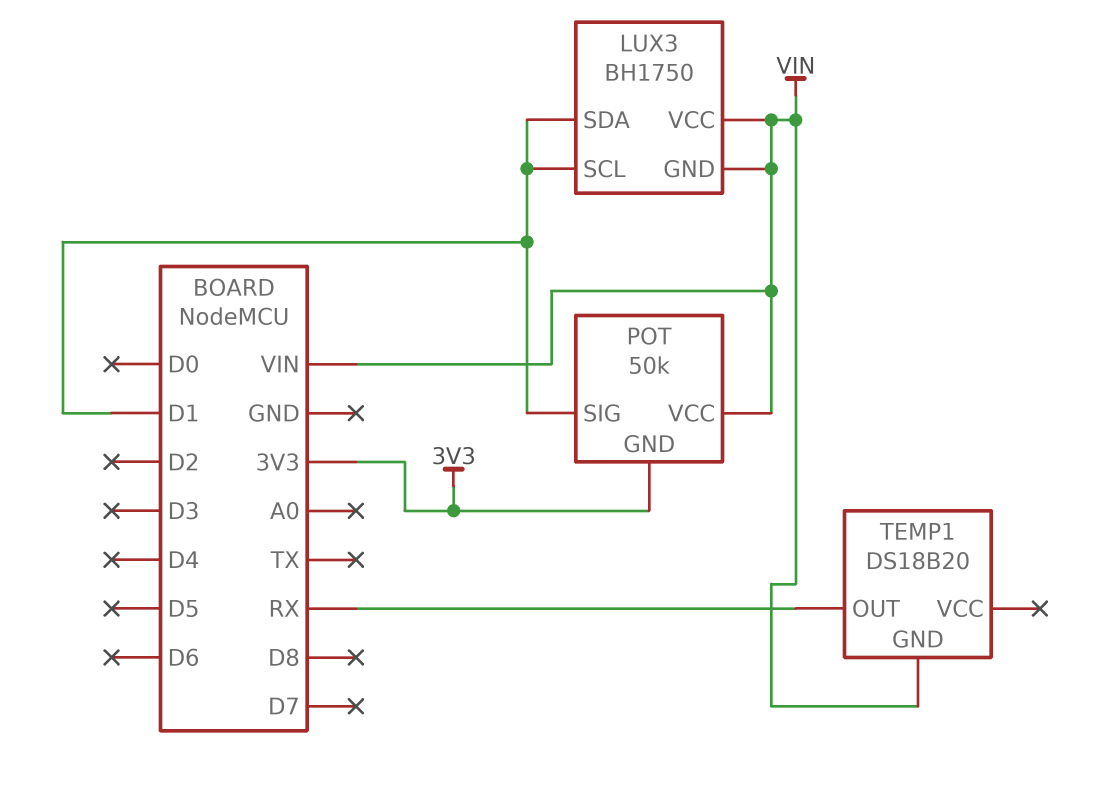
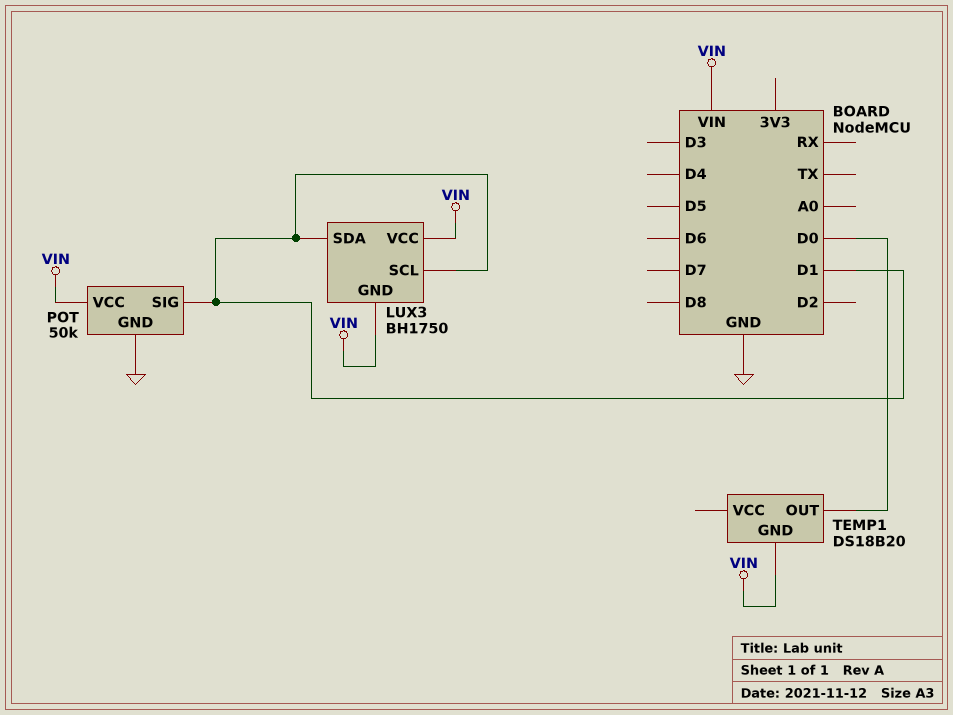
POT pin GND: 3V3 -> GND
TEMP1 pin OUT: RX -> D0

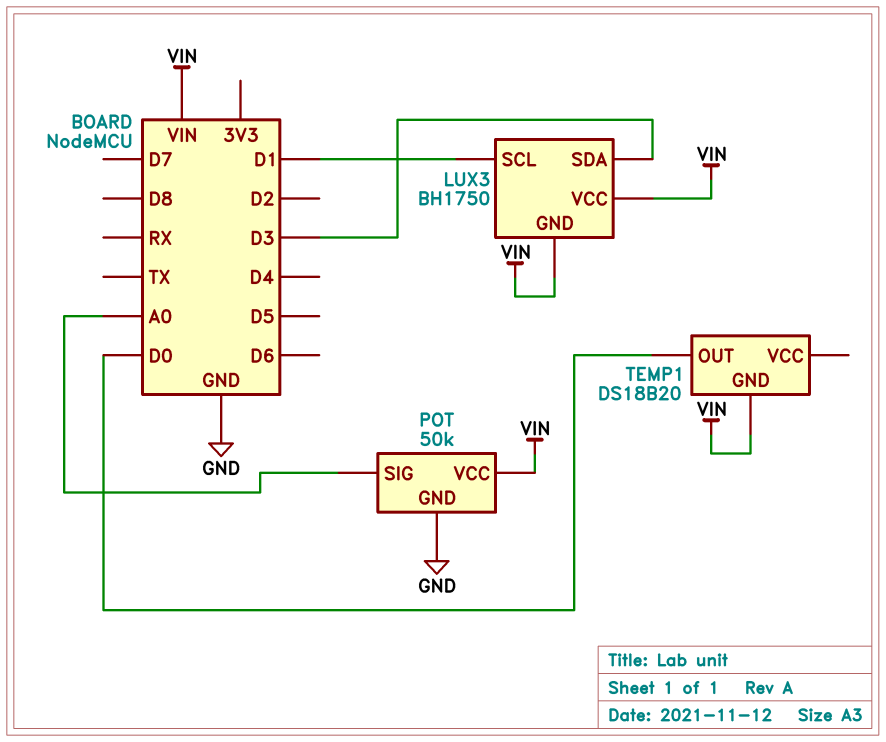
LUX3 pin SDA: D1 -> D3
POT pin SIG: D1 -> A0

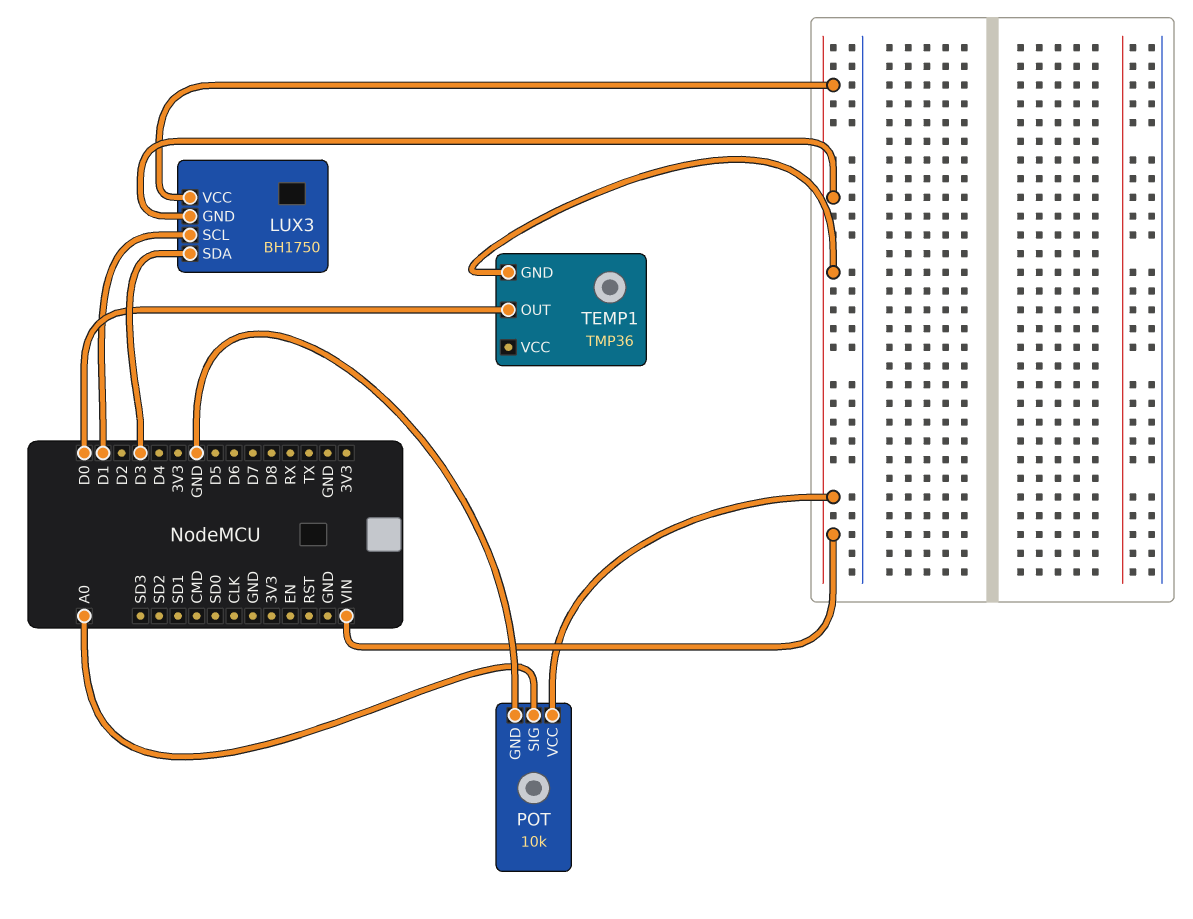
POT: 50k -> 10k
TEMP1: DS18B20 -> TMP36

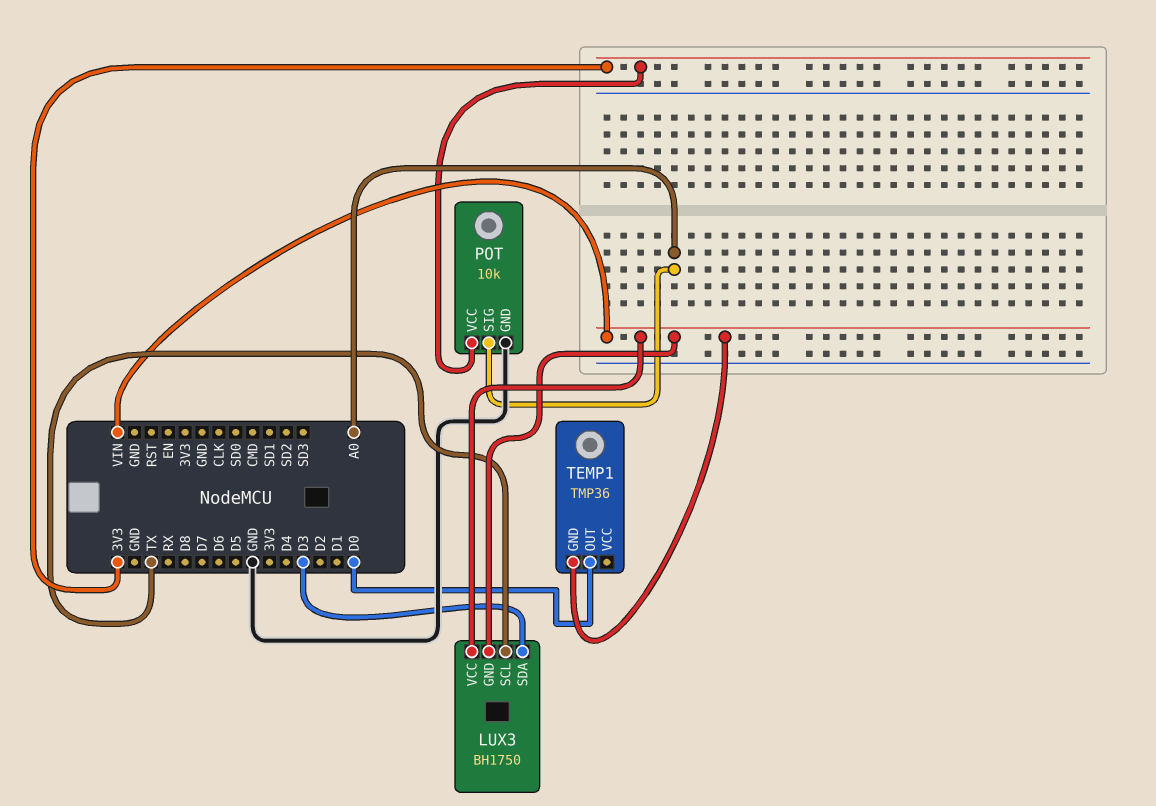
LUX3 pin SCL: D1 -> TX
POT pin VCC: VIN -> 3V3

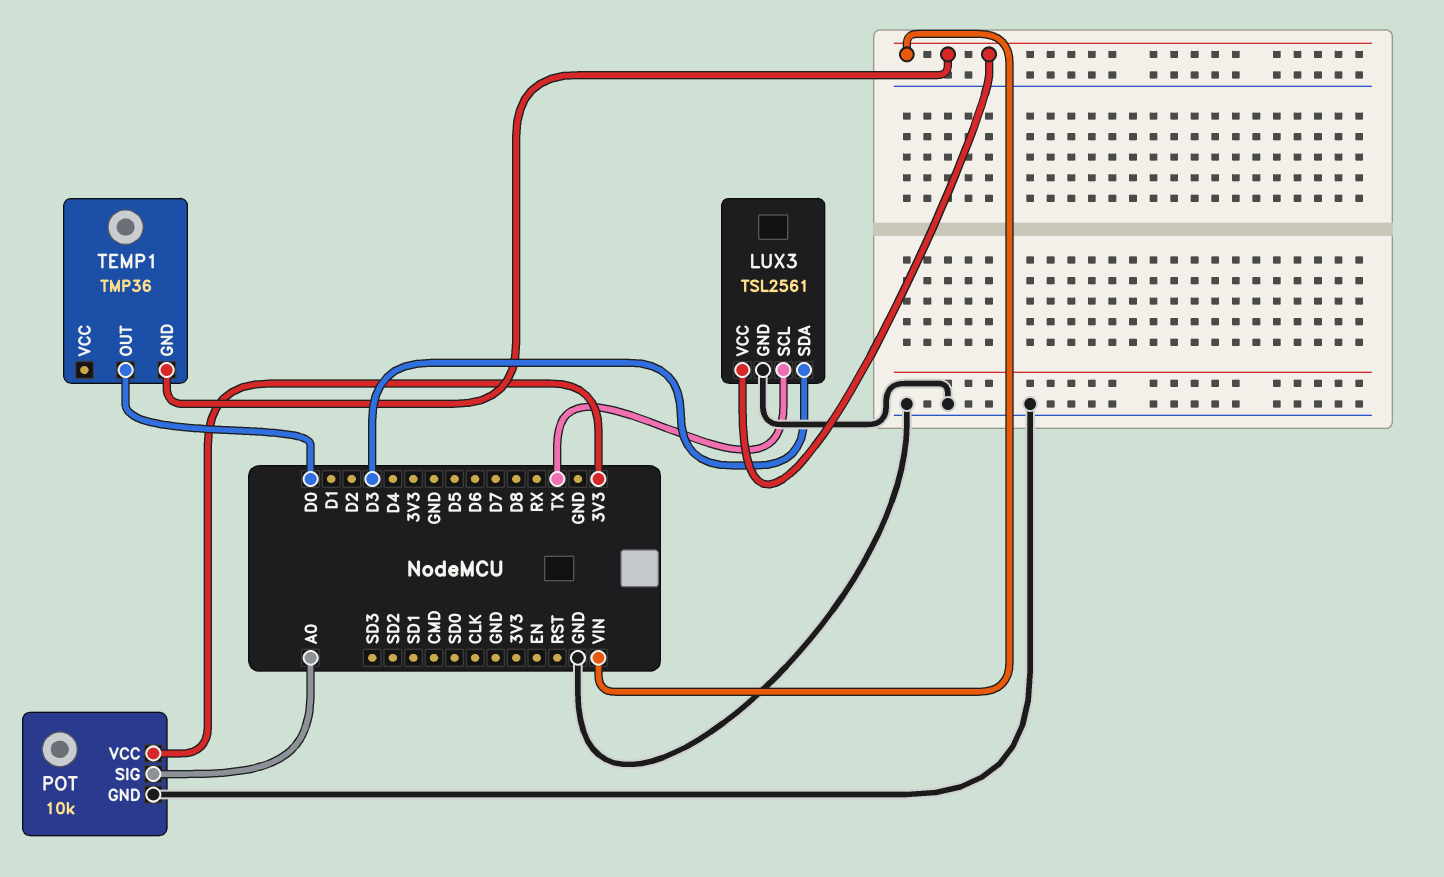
LUX3: BH1750 -> TSL2561
LUX3 pin GND: VIN -> GND

